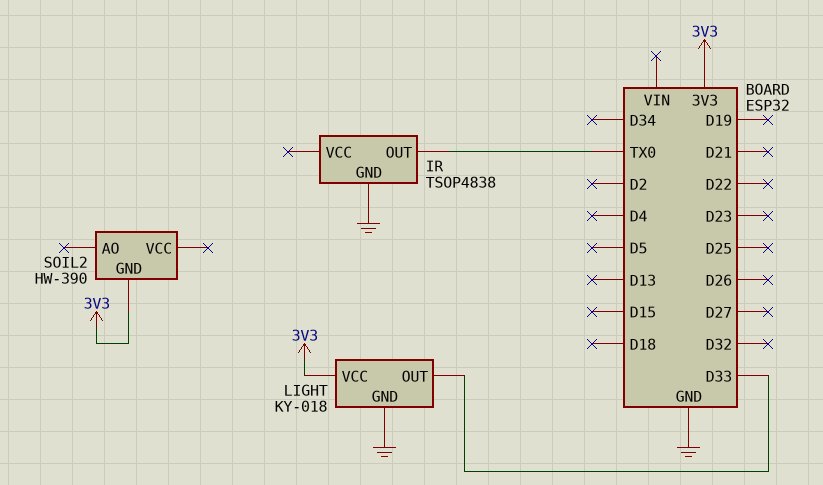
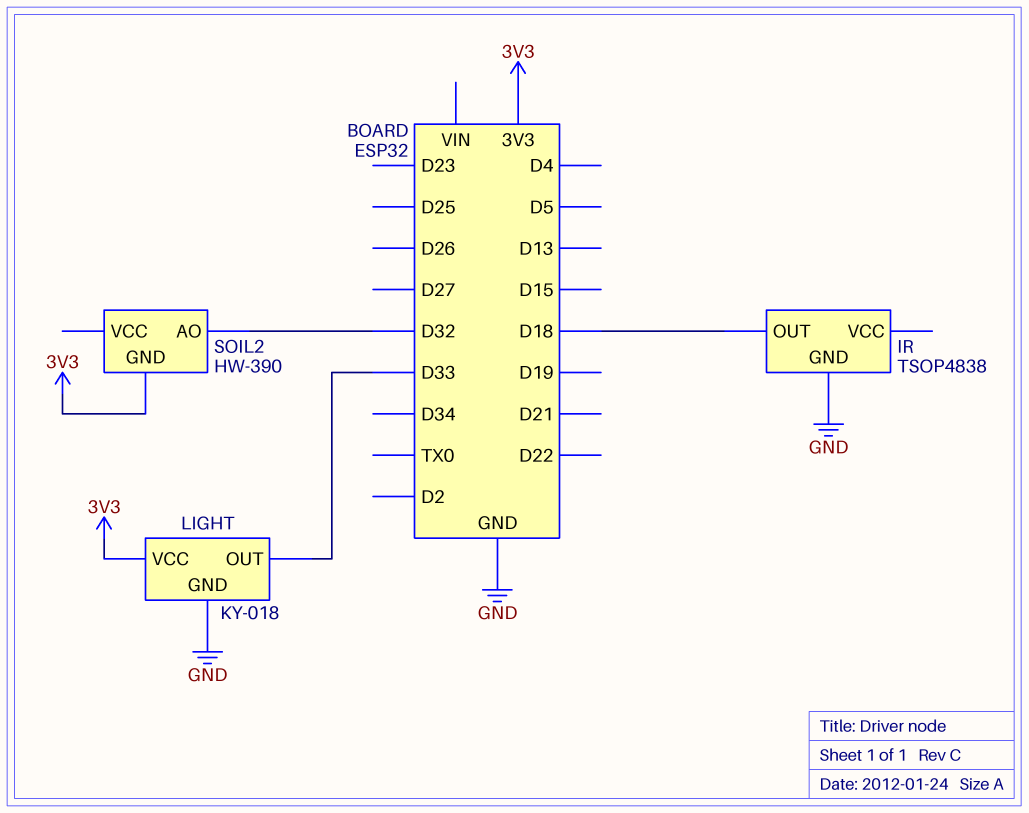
IR pin OUT: TX0 -> D18
SOIL2 pin AO: none -> D32

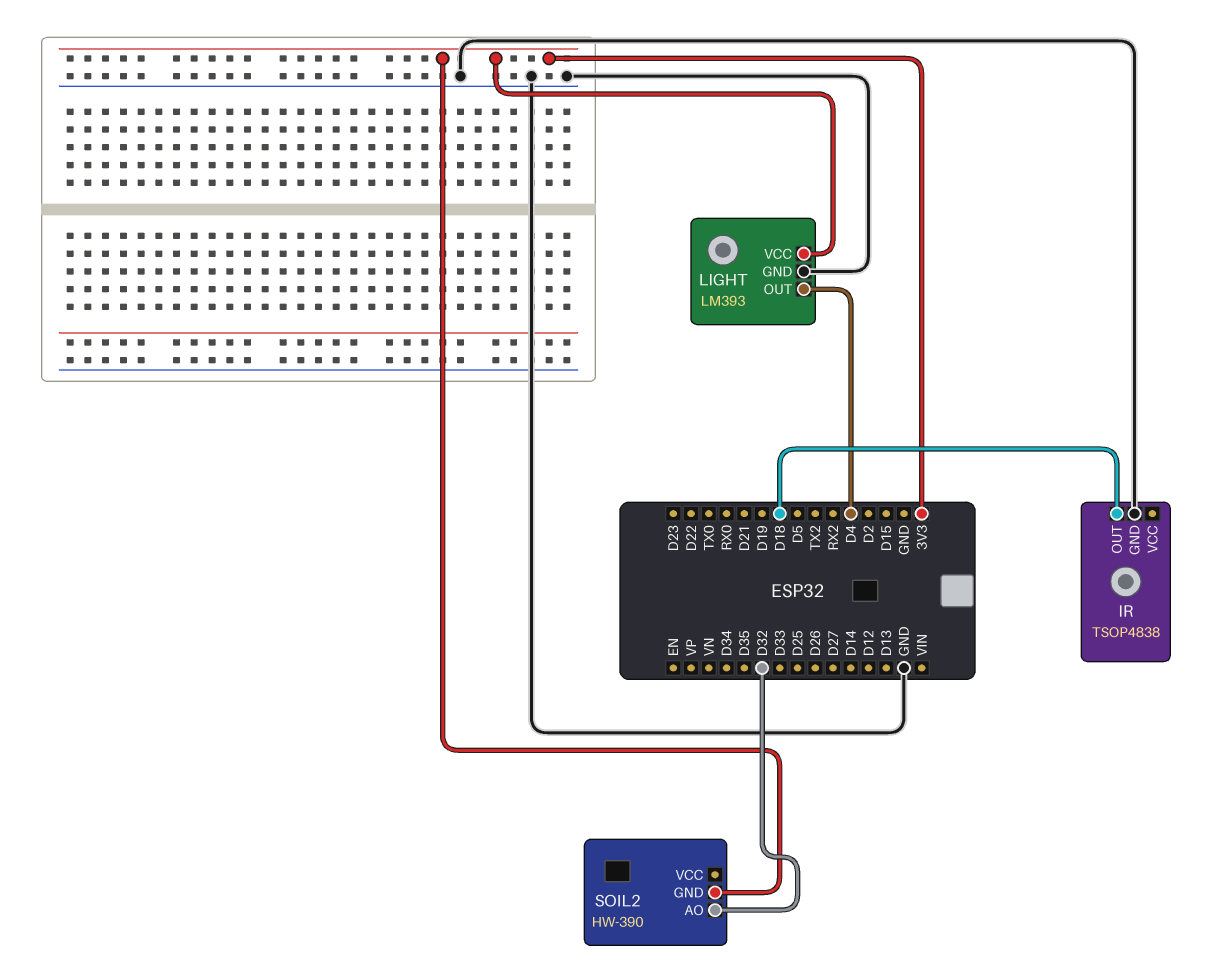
LIGHT: KY-018 -> LM393
LIGHT pin OUT: D33 -> D4

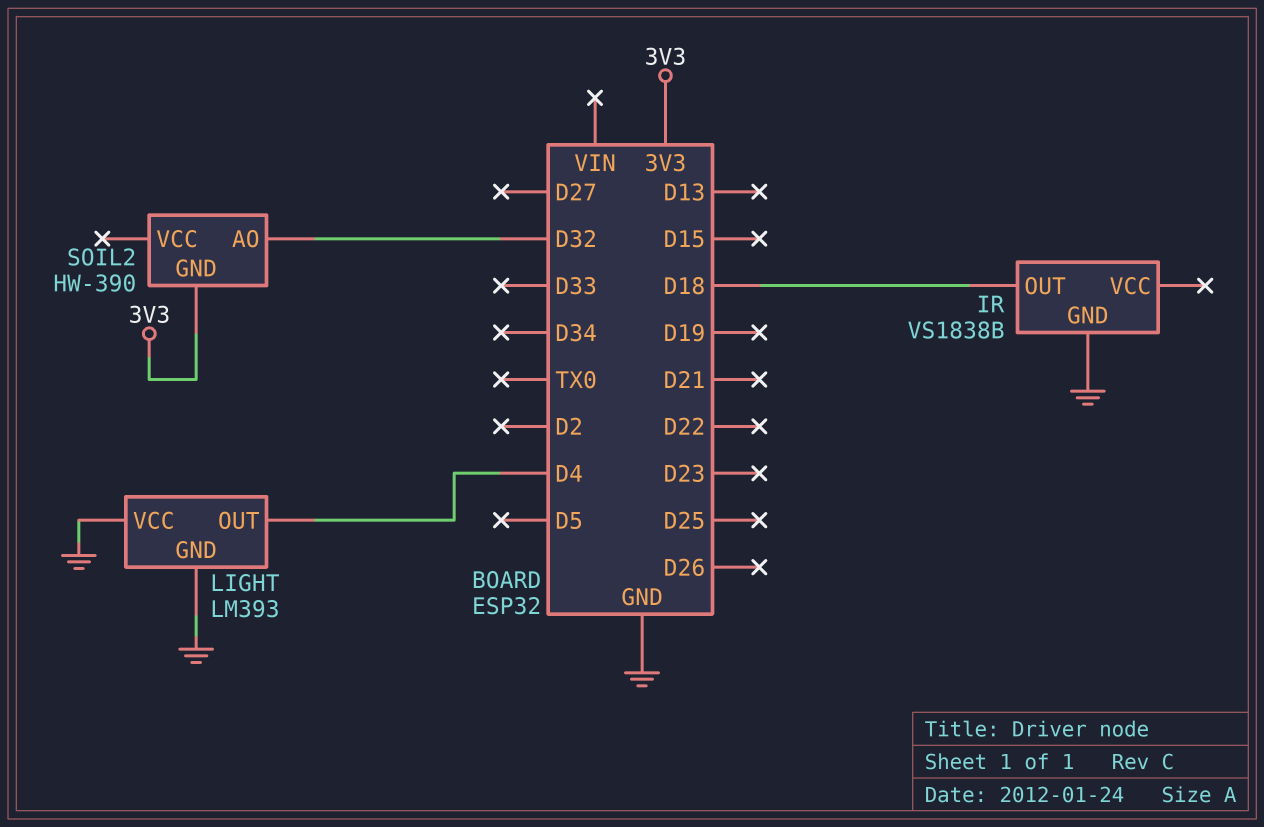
IR: TSOP4838 -> VS1838B
LIGHT pin VCC: 3V3 -> GND

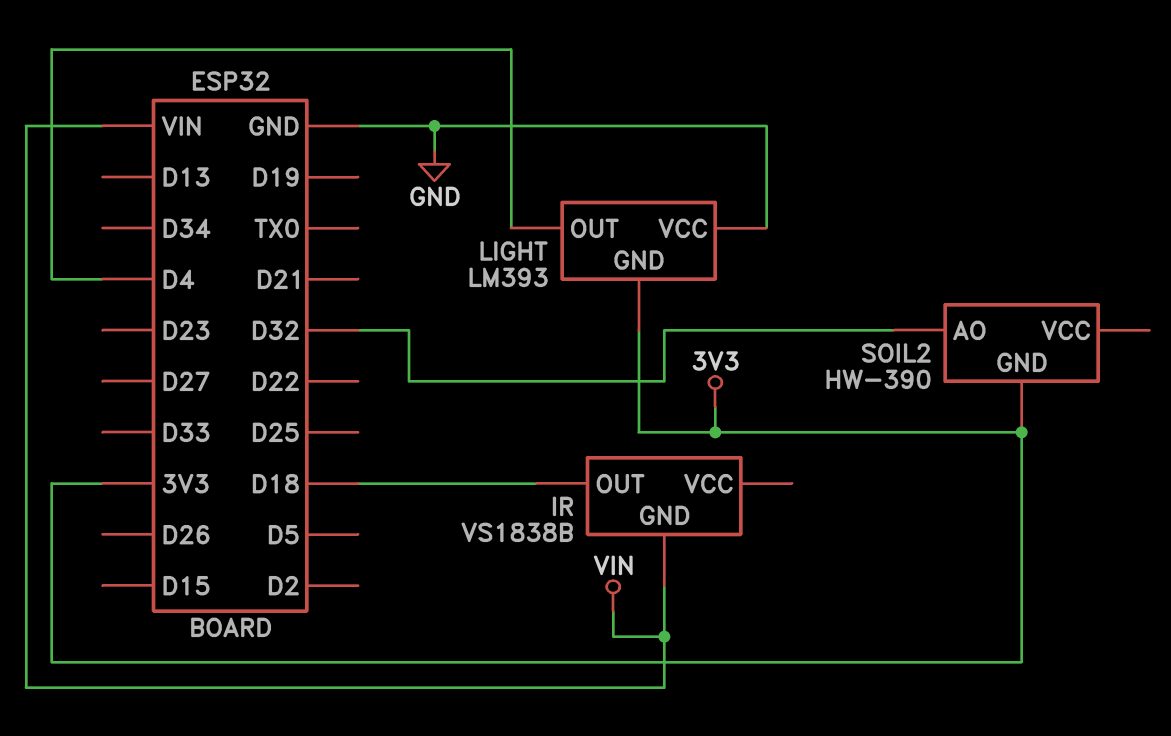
IR pin GND: GND -> VIN
LIGHT pin GND: GND -> 3V3

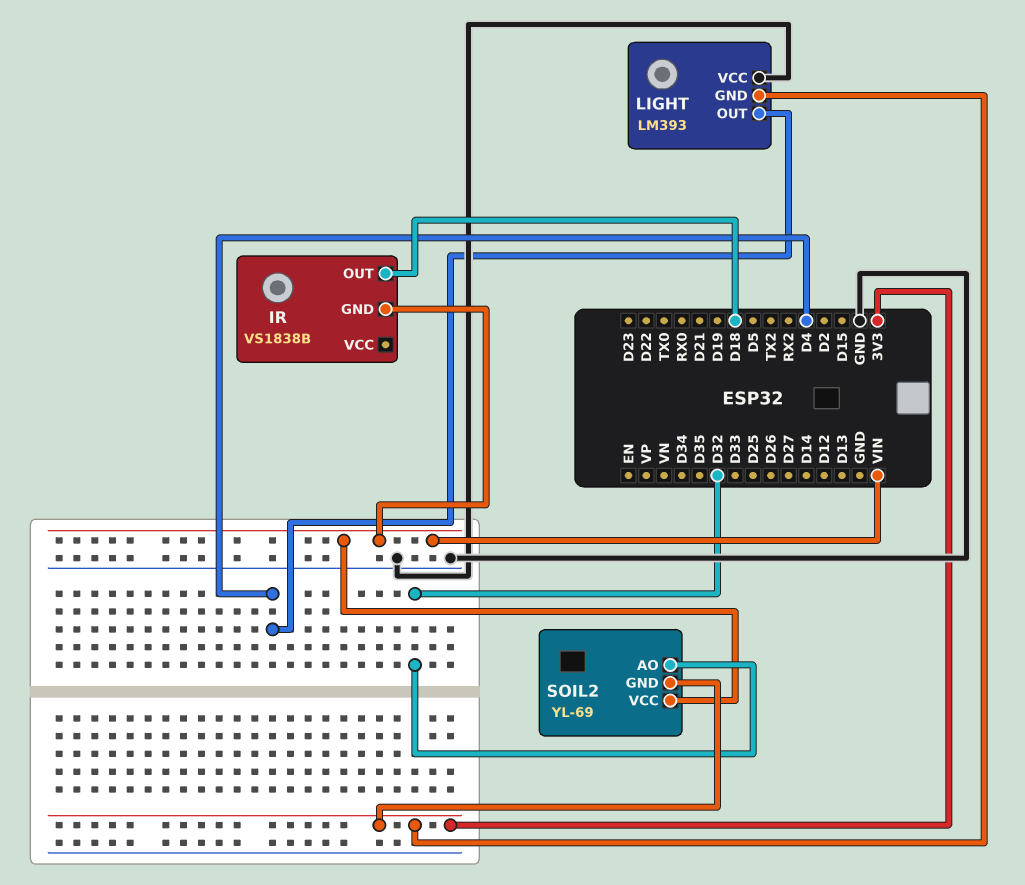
SOIL2: HW-390 -> YL-69
SOIL2 pin VCC: none -> VIN

